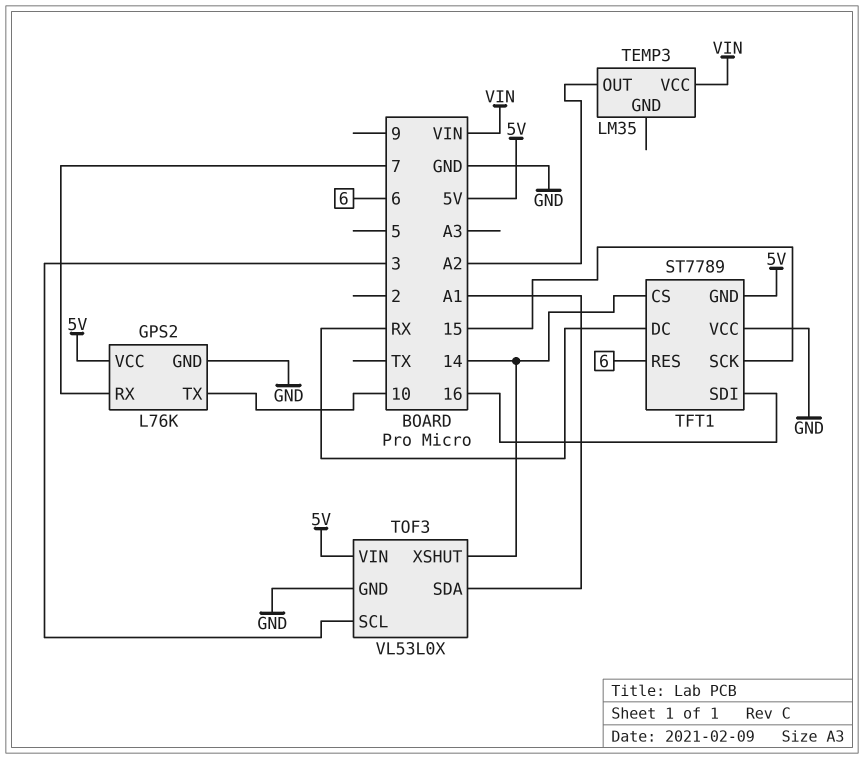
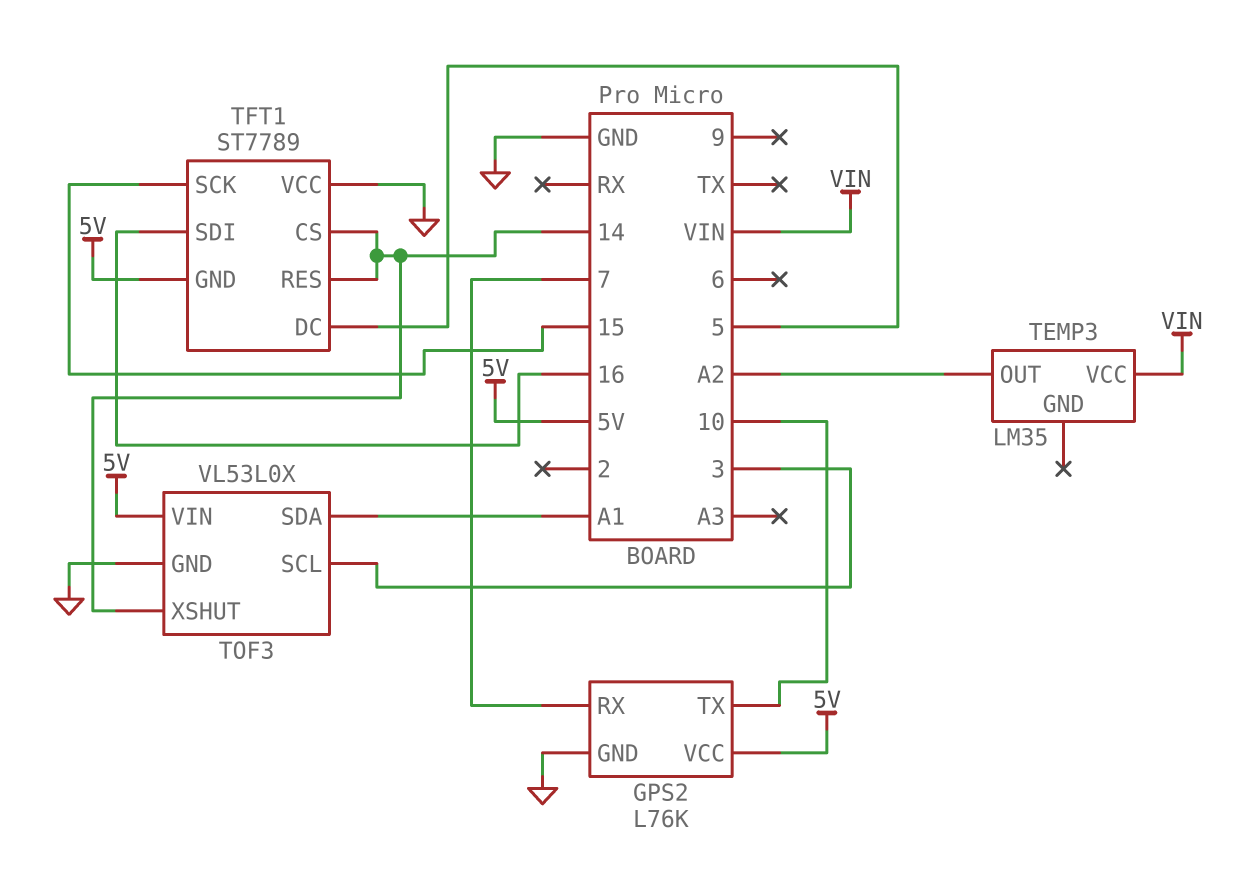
TFT1 pin DC: RX -> 5
TFT1 pin RES: 6 -> 14

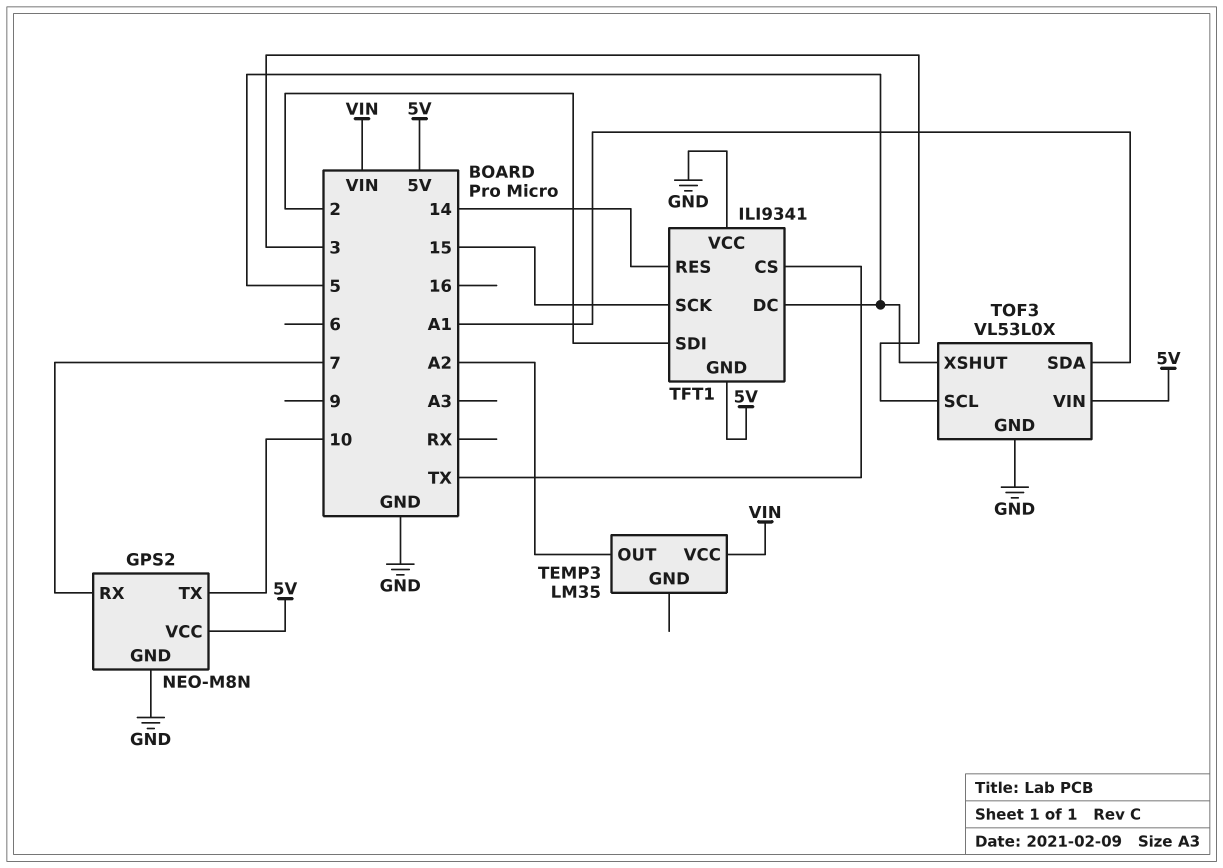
GPS2: L76K -> NEO-M8N
TFT1: ST7789 -> ILI9341
TFT1 pin CS: 14 -> TX
TFT1 pin SDI: 16 -> 2
TOF3 pin XSHUT: 14 -> 5

